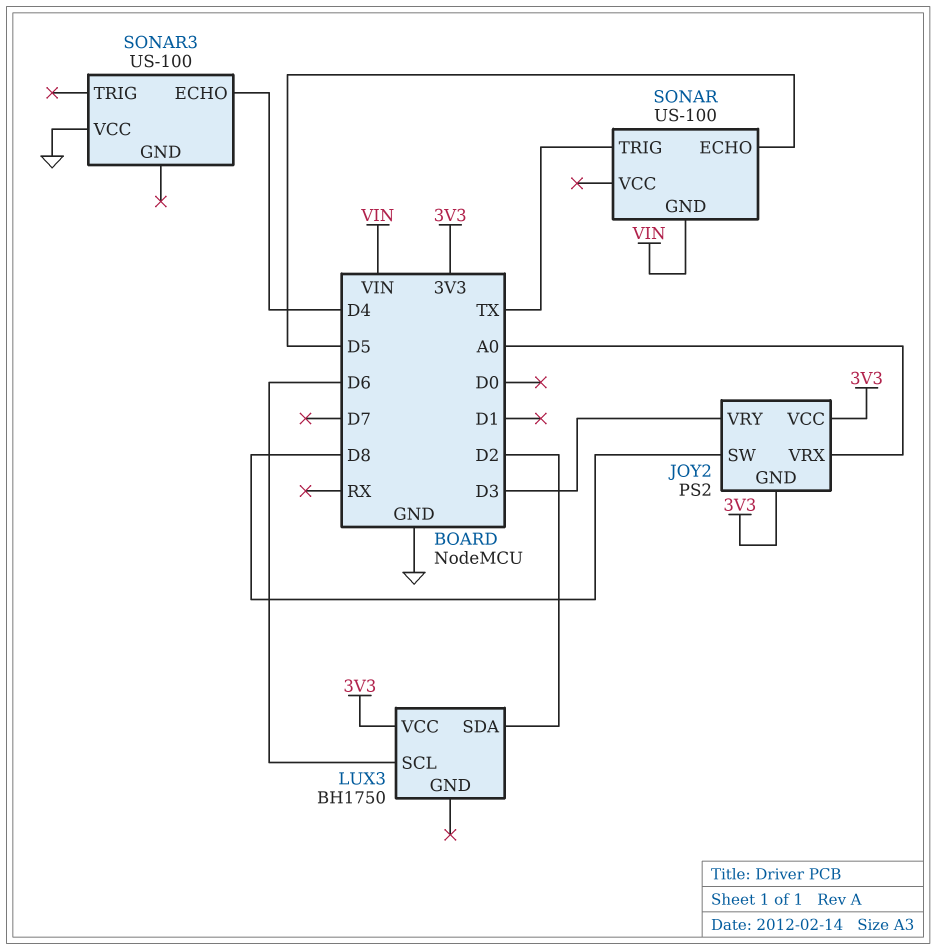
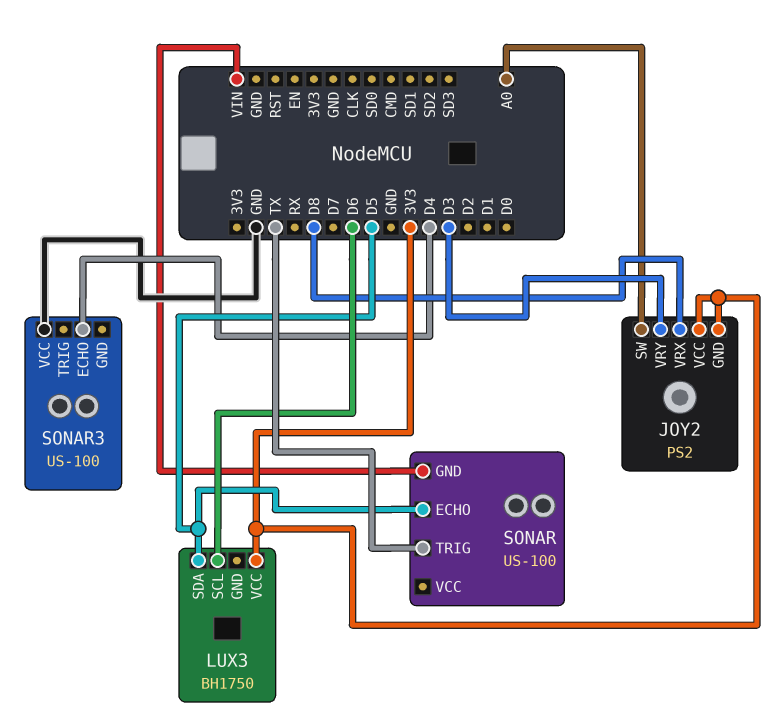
JOY2 pin SW: D8 -> A0
JOY2 pin VRX: A0 -> D8
LUX3 pin SDA: D2 -> D5

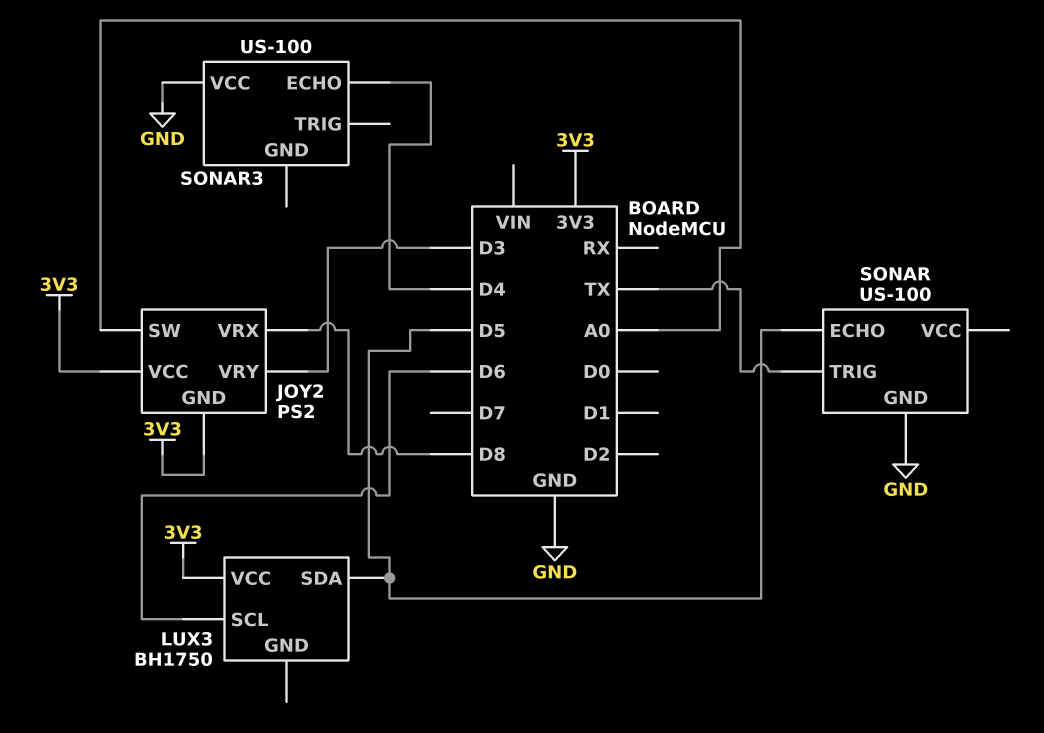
SONAR pin GND: VIN -> GND

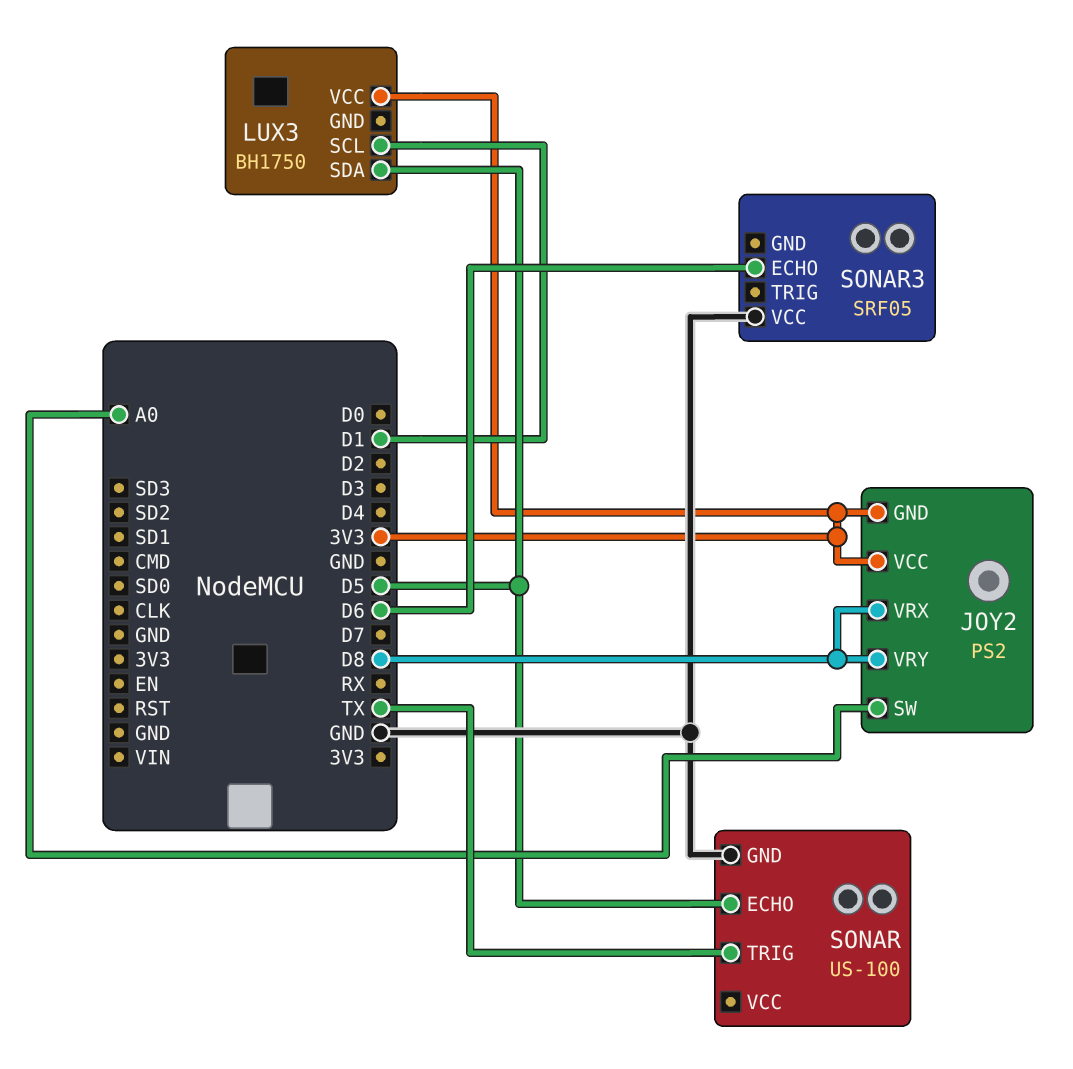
JOY2 pin VRY: D3 -> D8
LUX3 pin SCL: D6 -> D1
SONAR3: US-100 -> SRF05
SONAR3 pin ECHO: D4 -> D6

